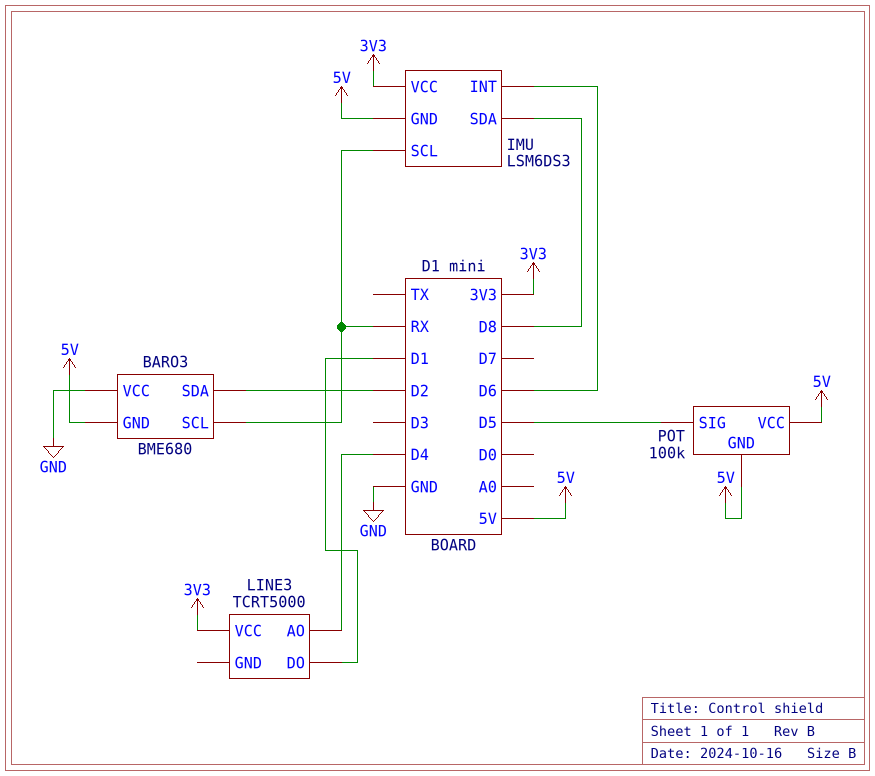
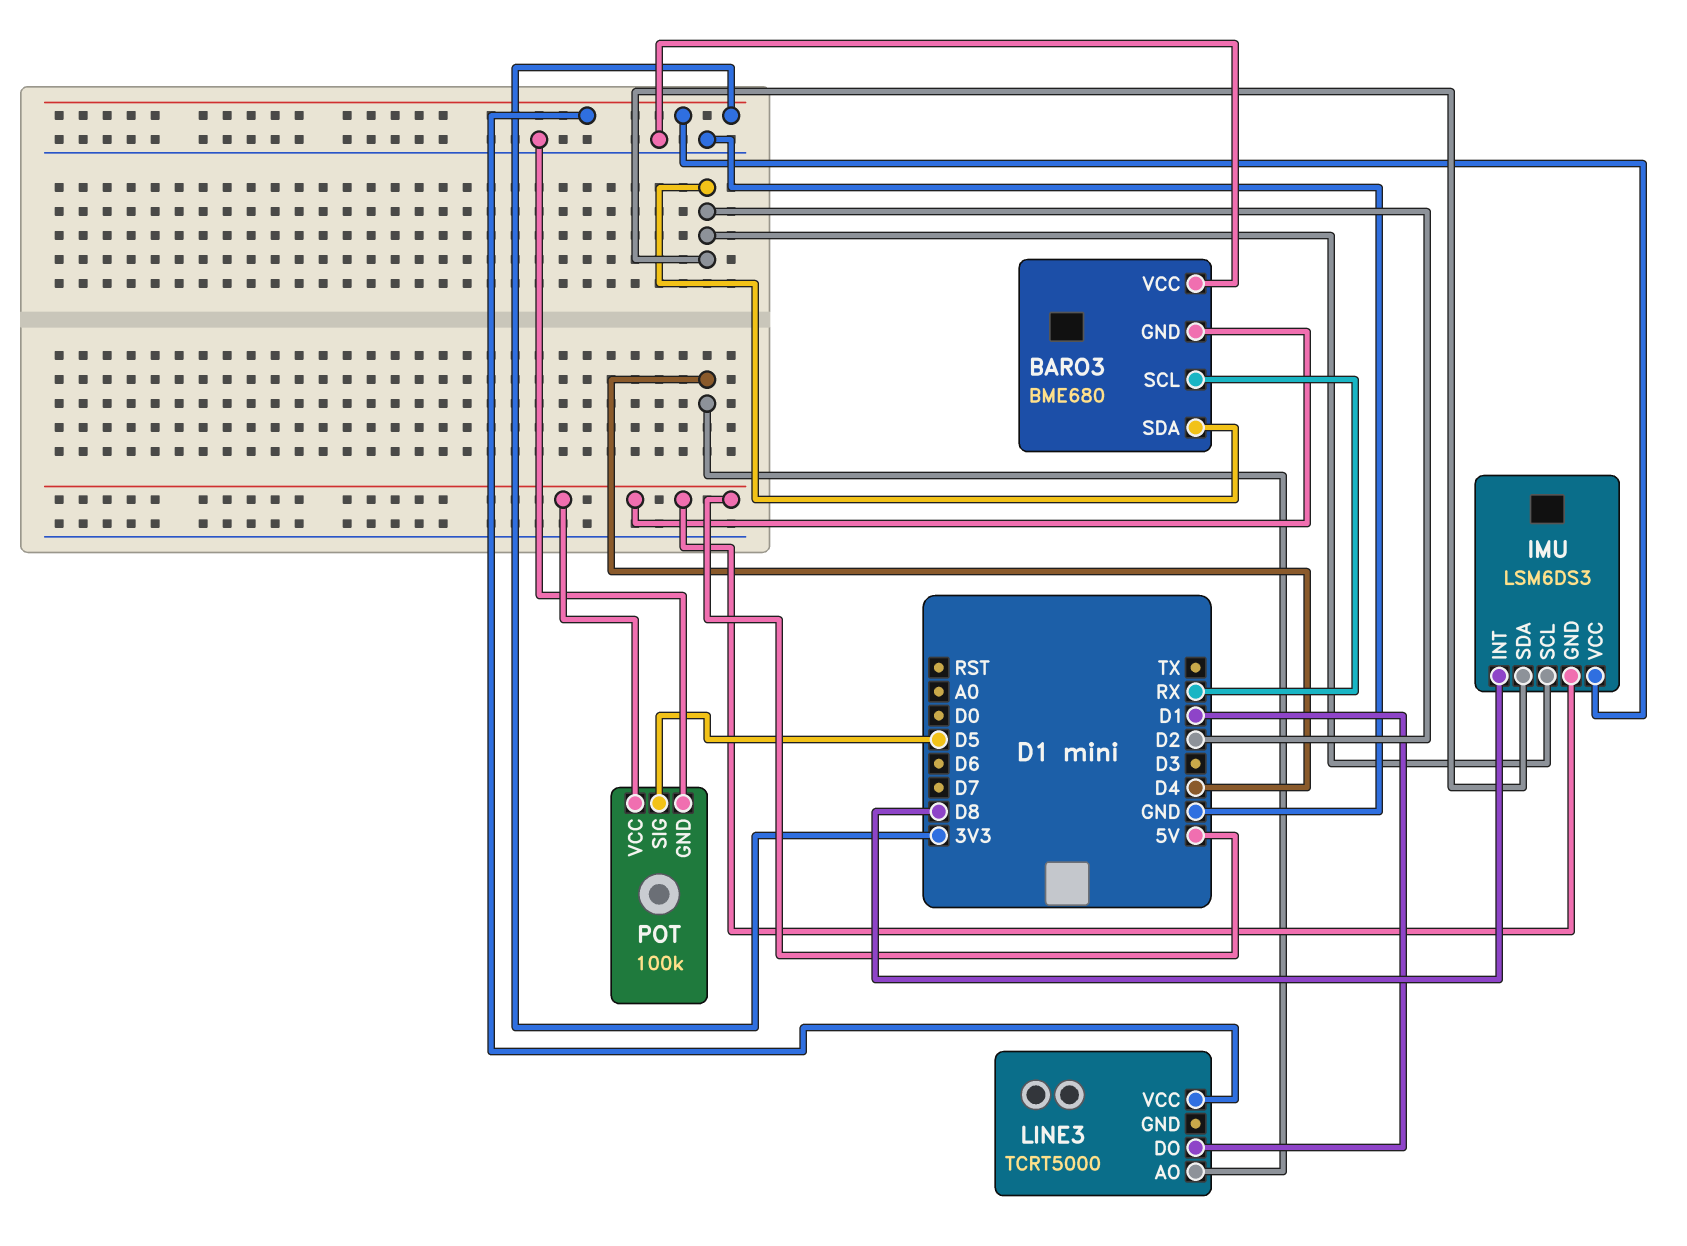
IMU pin INT: D6 -> D8
IMU pin SCL: RX -> D2
IMU pin SDA: D8 -> D2
POT pin GND: 5V -> GND

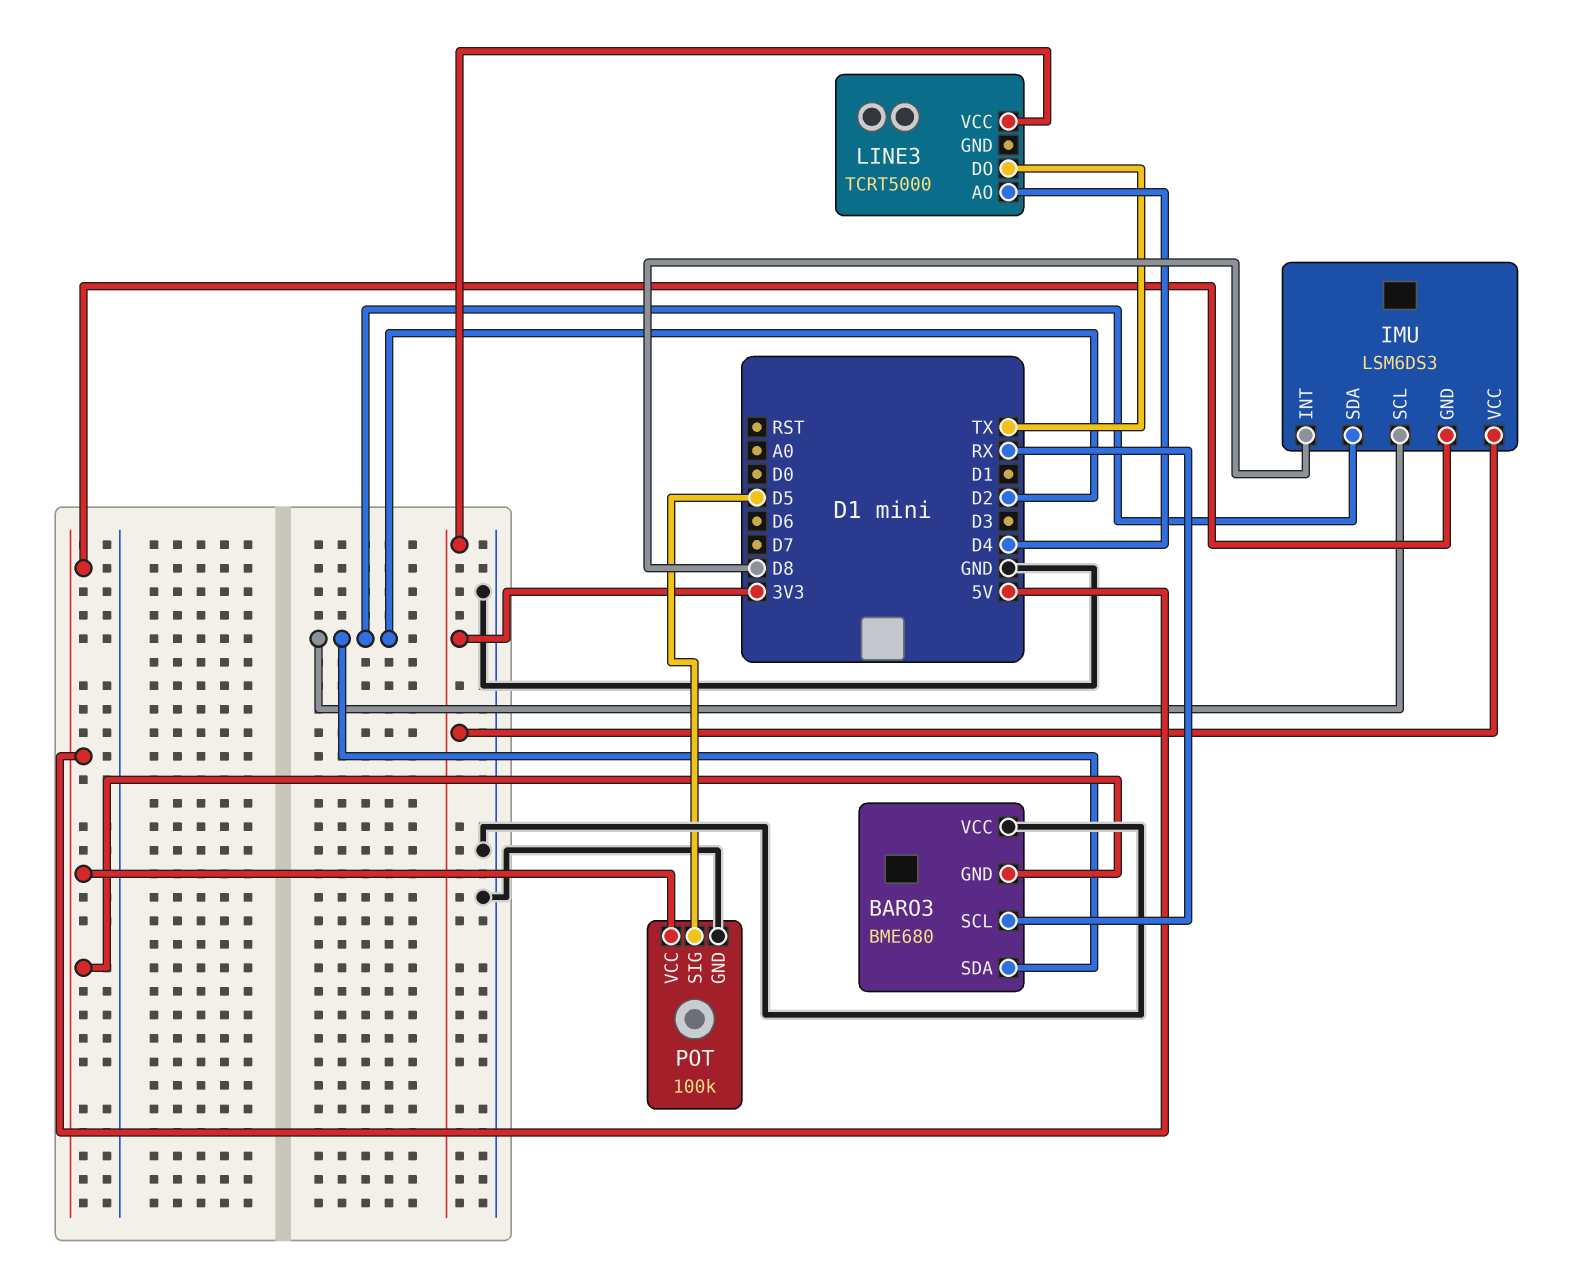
LINE3 pin DO: D1 -> TX

